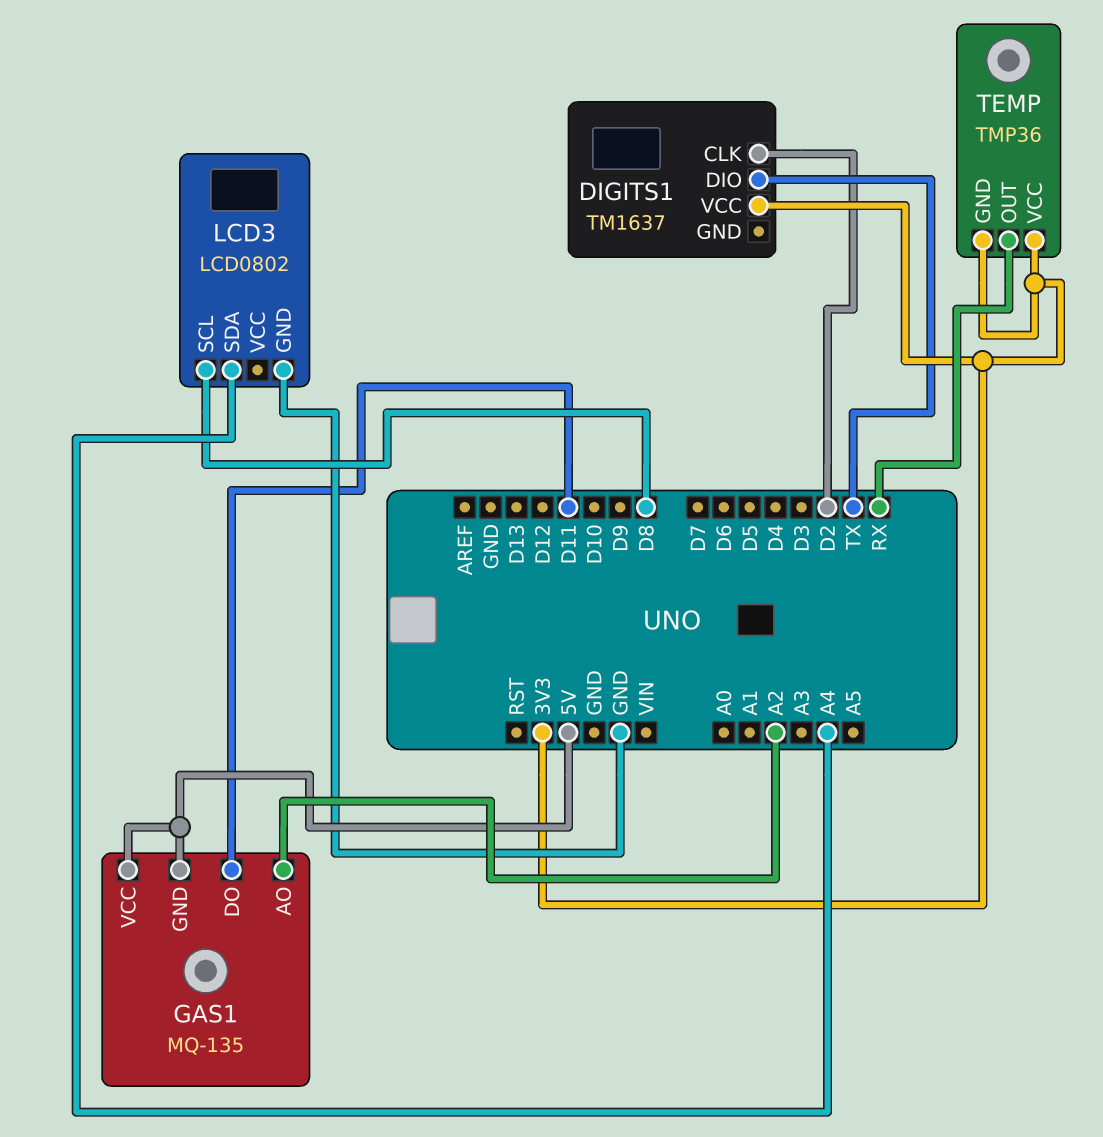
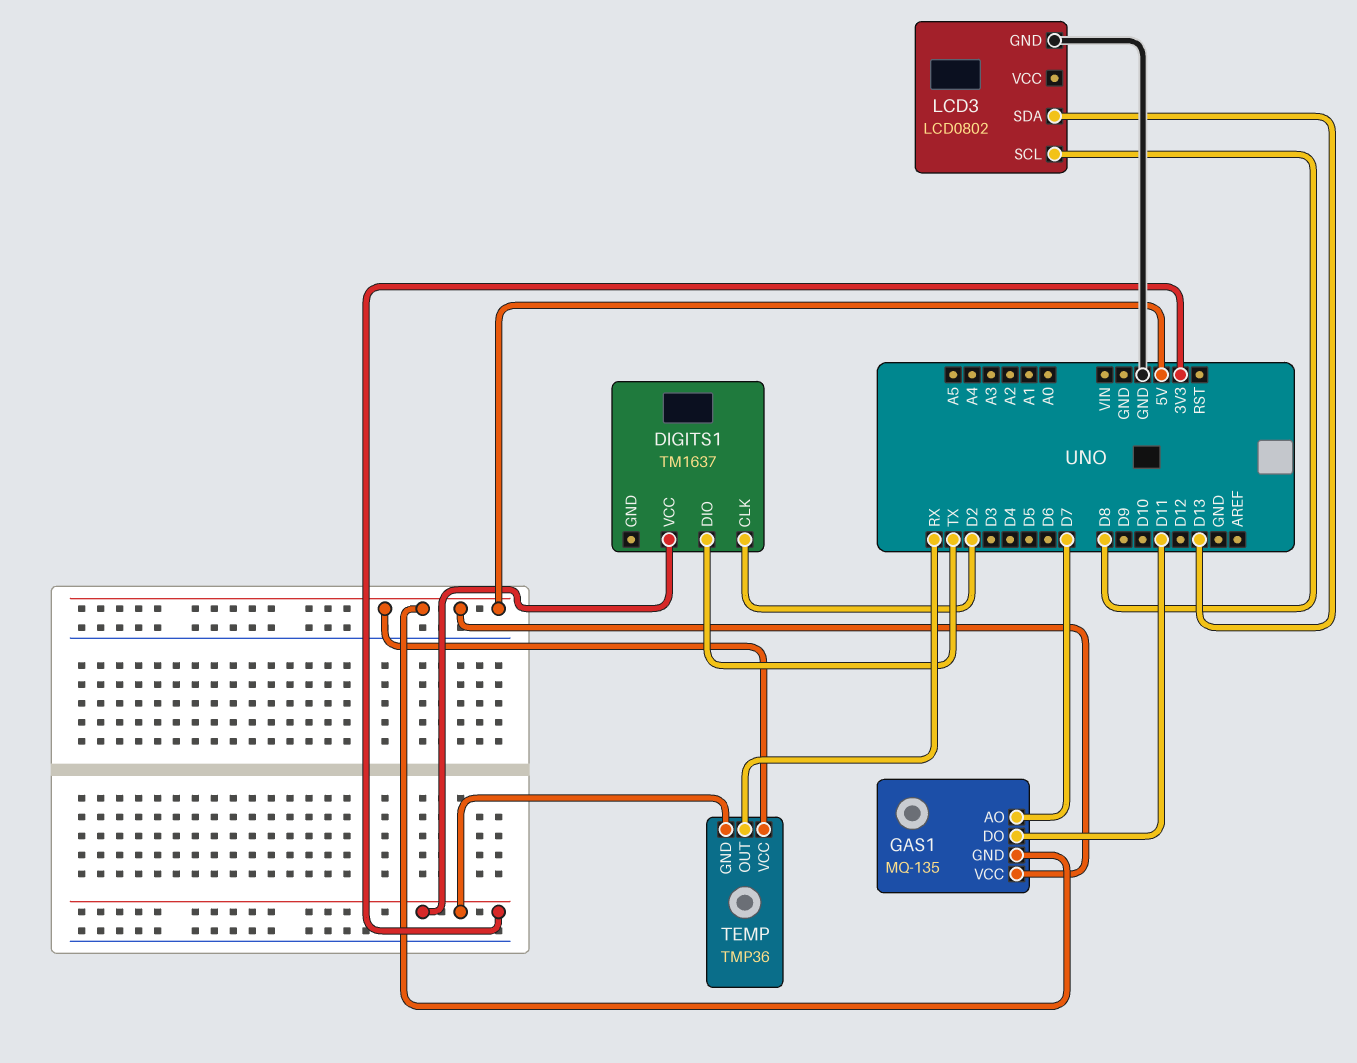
GAS1 pin AO: A2 -> D7
LCD3 pin SDA: A4 -> D13
TEMP pin VCC: 3V3 -> 5V

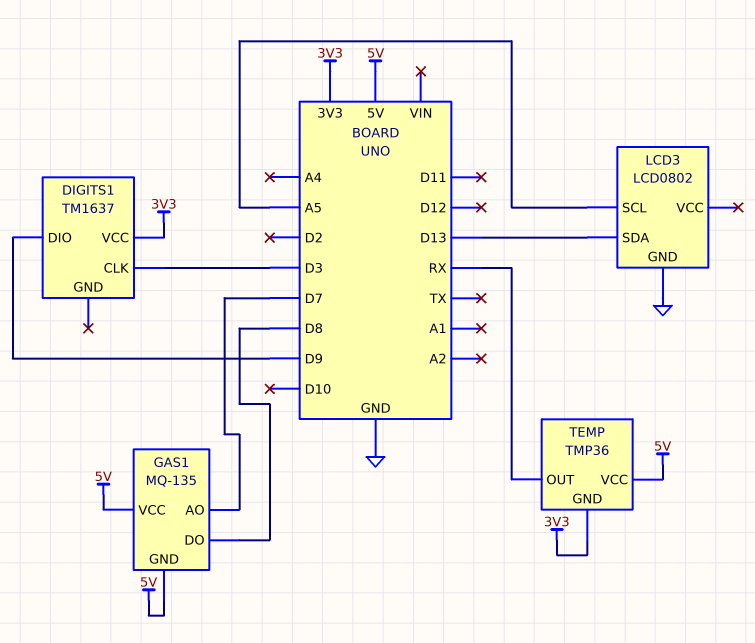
DIGITS1 pin CLK: D2 -> D3
DIGITS1 pin DIO: TX -> D9
GAS1 pin DO: D11 -> D8
LCD3 pin SCL: D8 -> A5

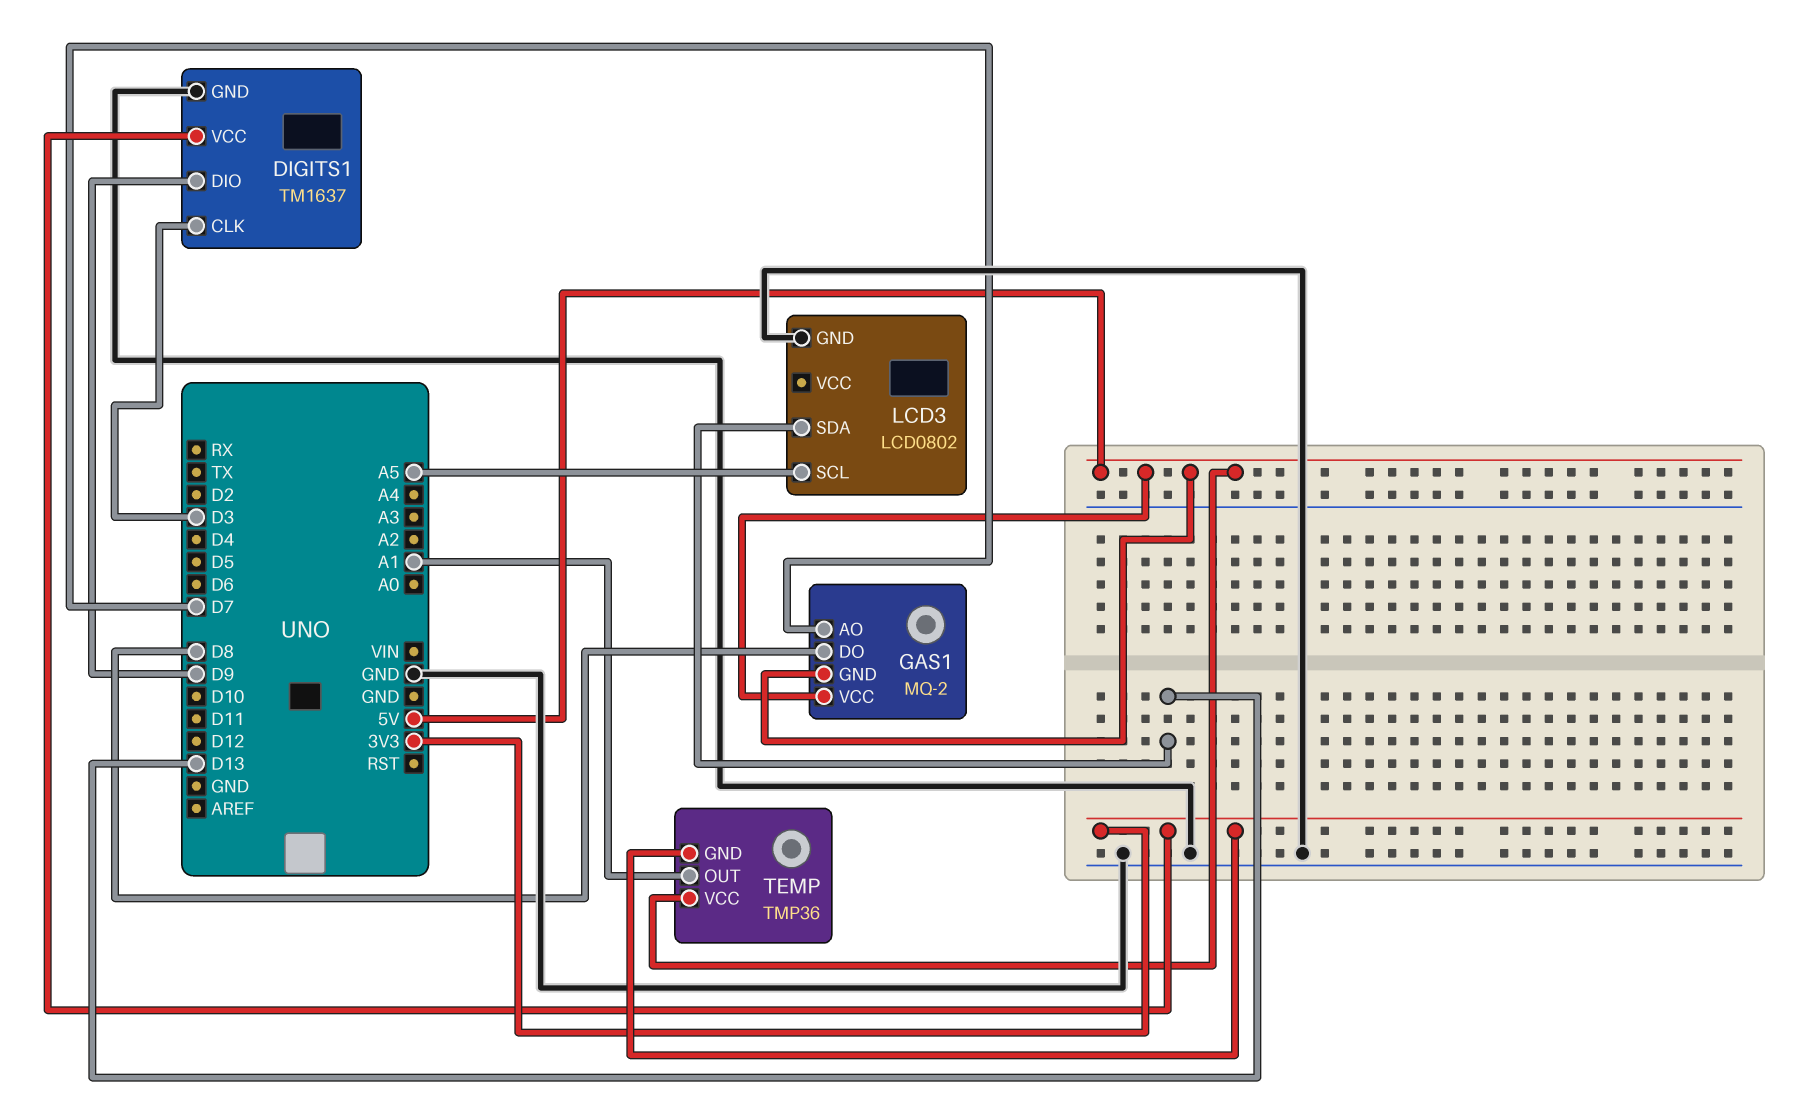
DIGITS1 pin GND: none -> GND
GAS1: MQ-135 -> MQ-2
TEMP pin OUT: RX -> A1

